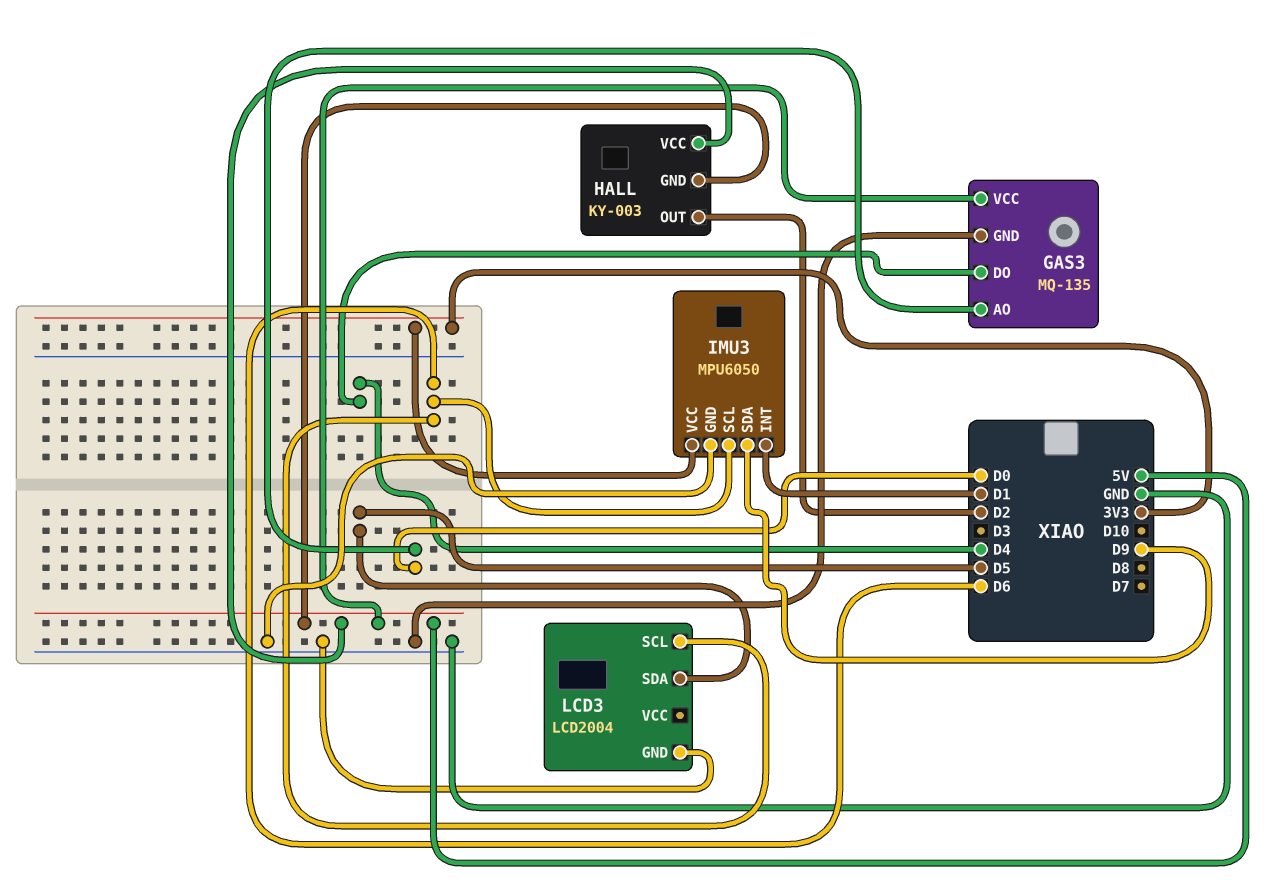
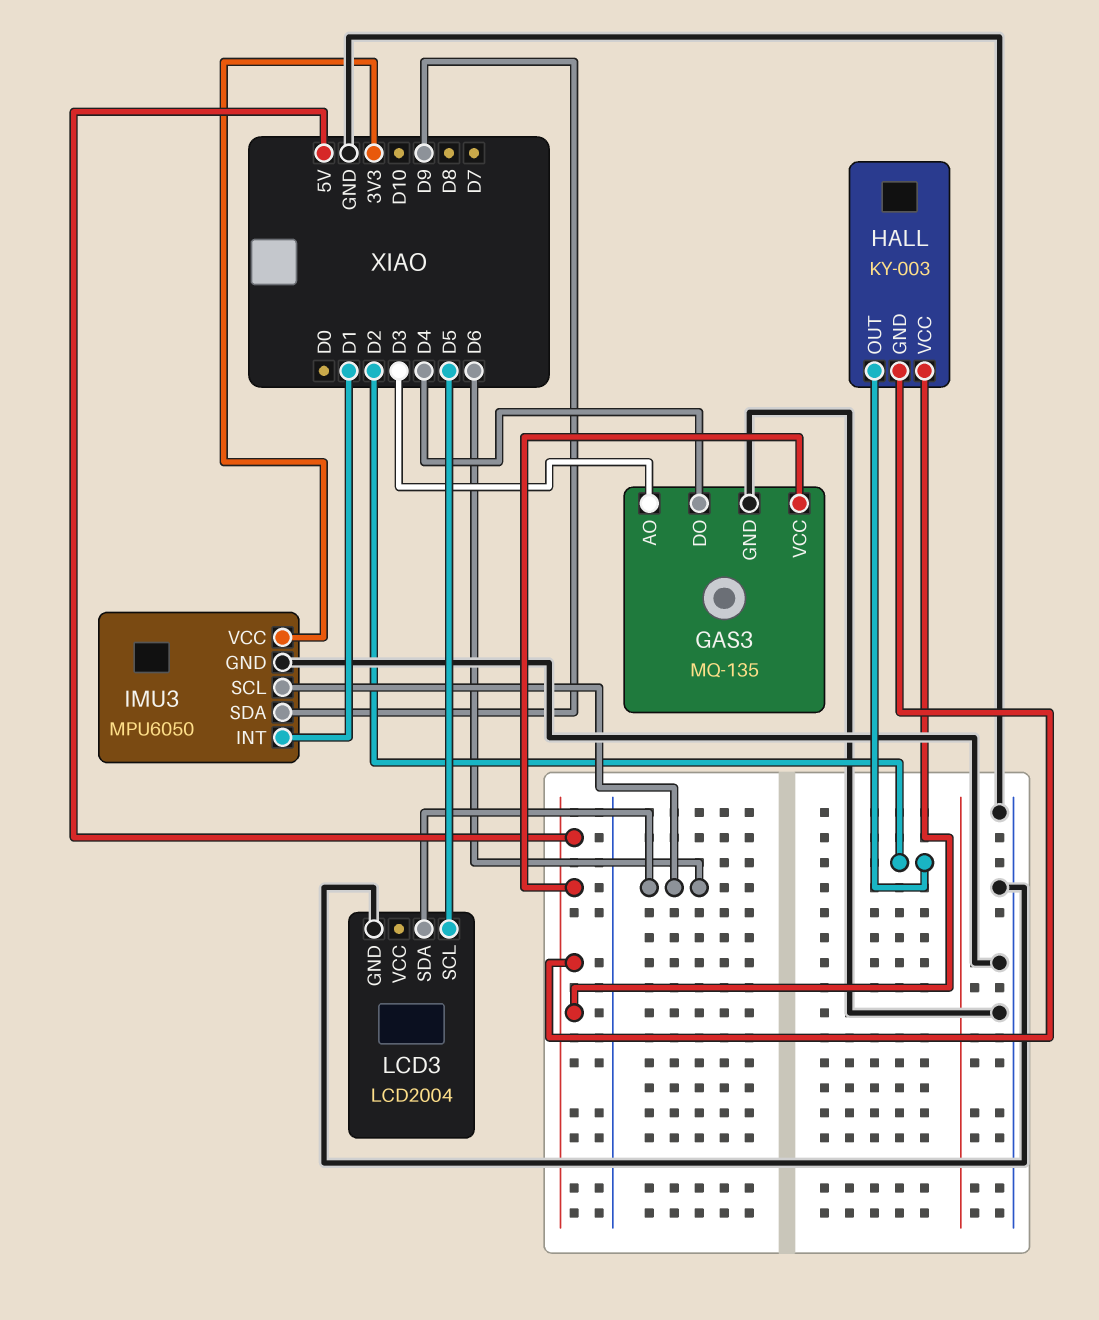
GAS3 pin AO: D0 -> D3
LCD3 pin SCL: D6 -> D5
LCD3 pin SDA: D5 -> D6

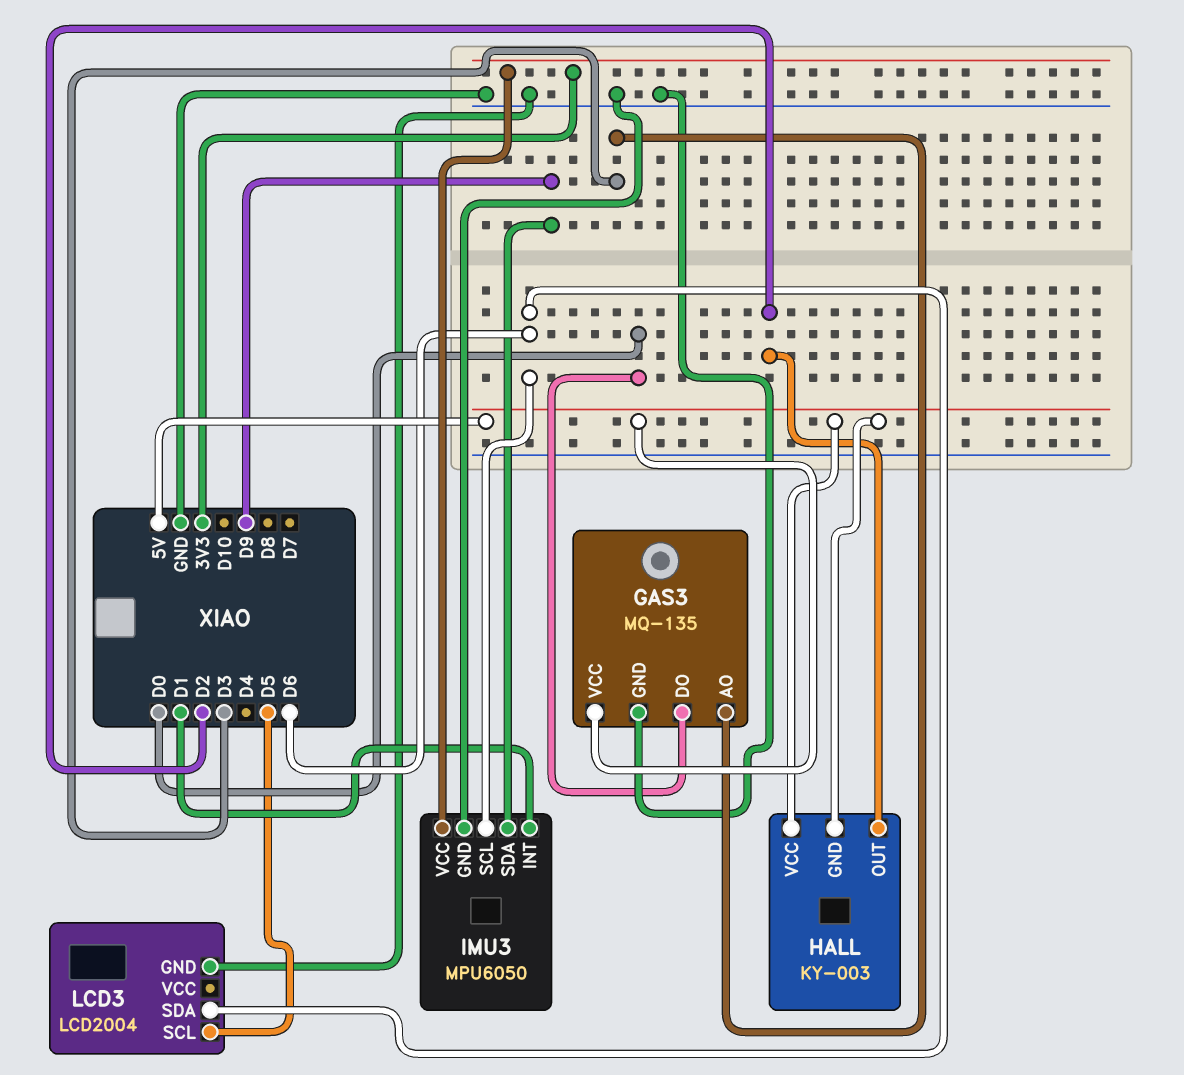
GAS3 pin DO: D4 -> D0

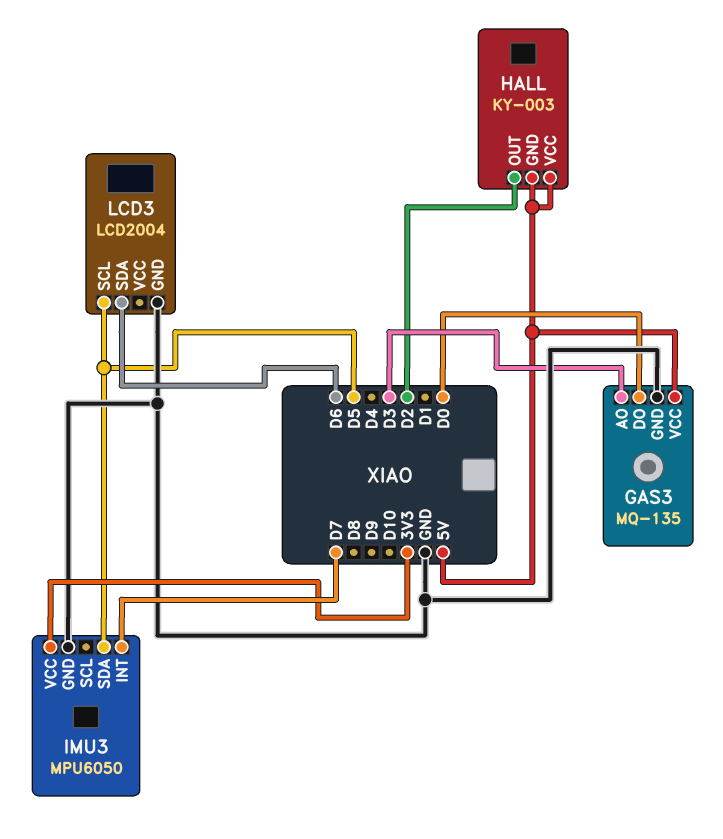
IMU3 pin INT: D1 -> D7
IMU3 pin SCL: D6 -> none
IMU3 pin SDA: D9 -> D5

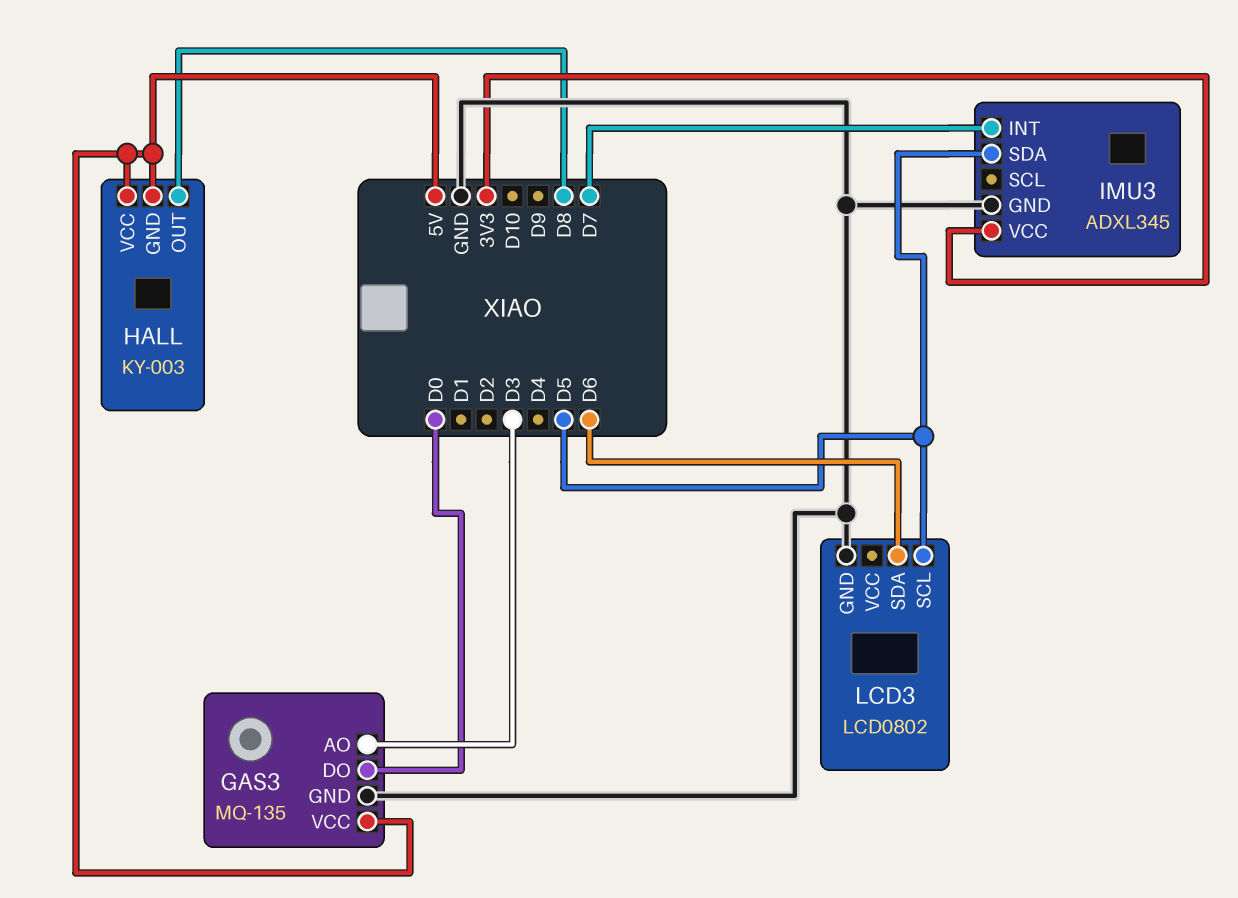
HALL pin OUT: D2 -> D8
IMU3: MPU6050 -> ADXL345
LCD3: LCD2004 -> LCD0802

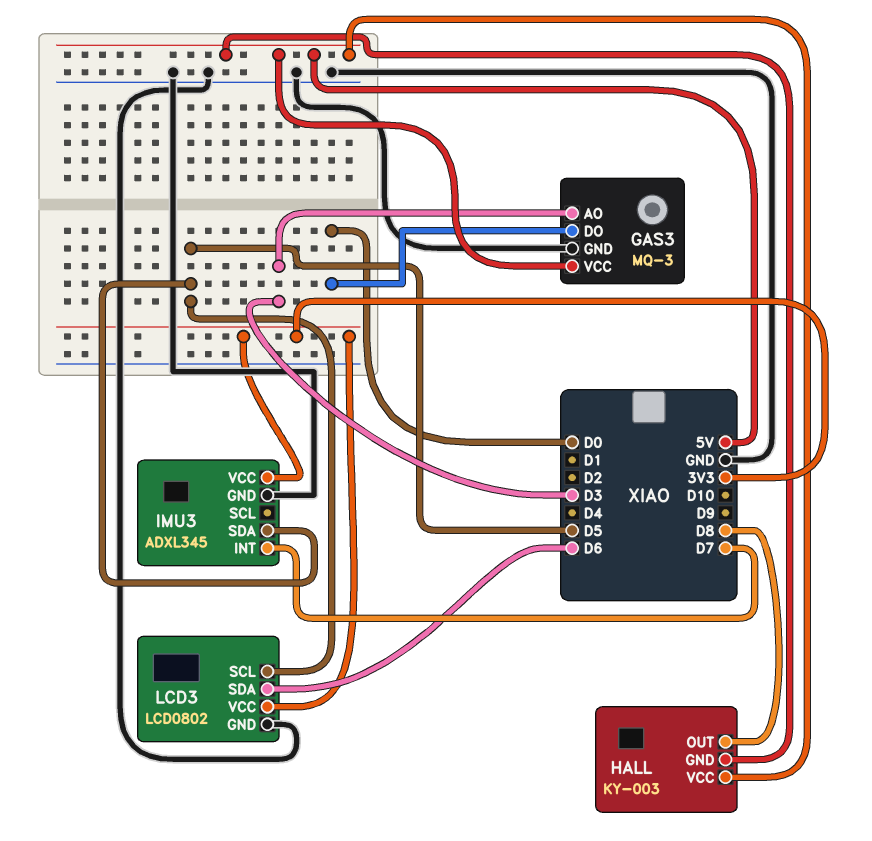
GAS3: MQ-135 -> MQ-3
LCD3 pin VCC: none -> 3V3

